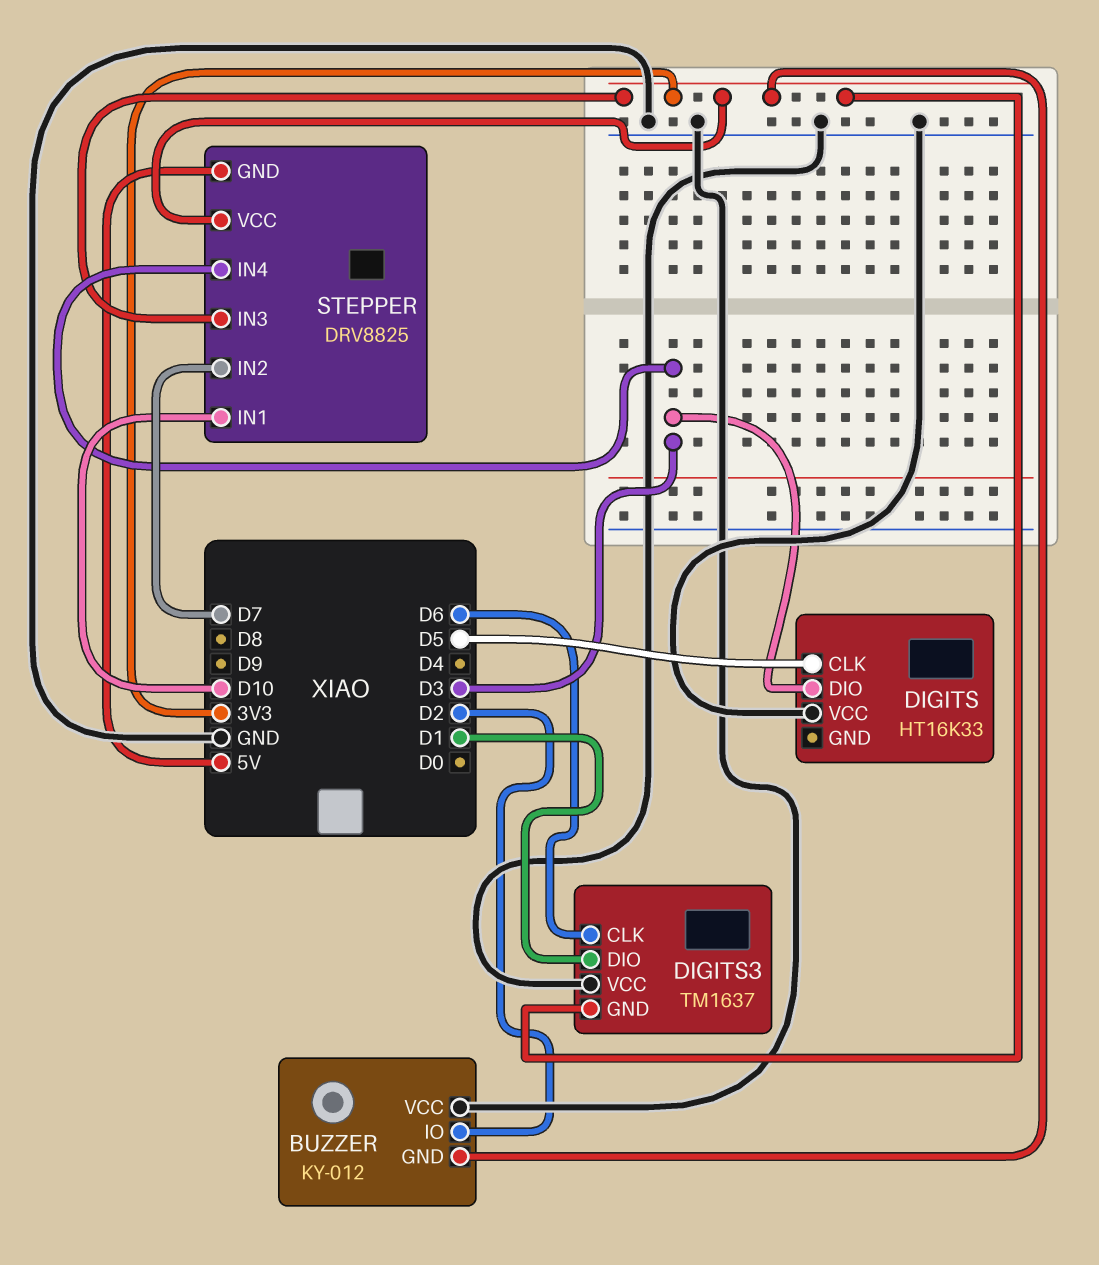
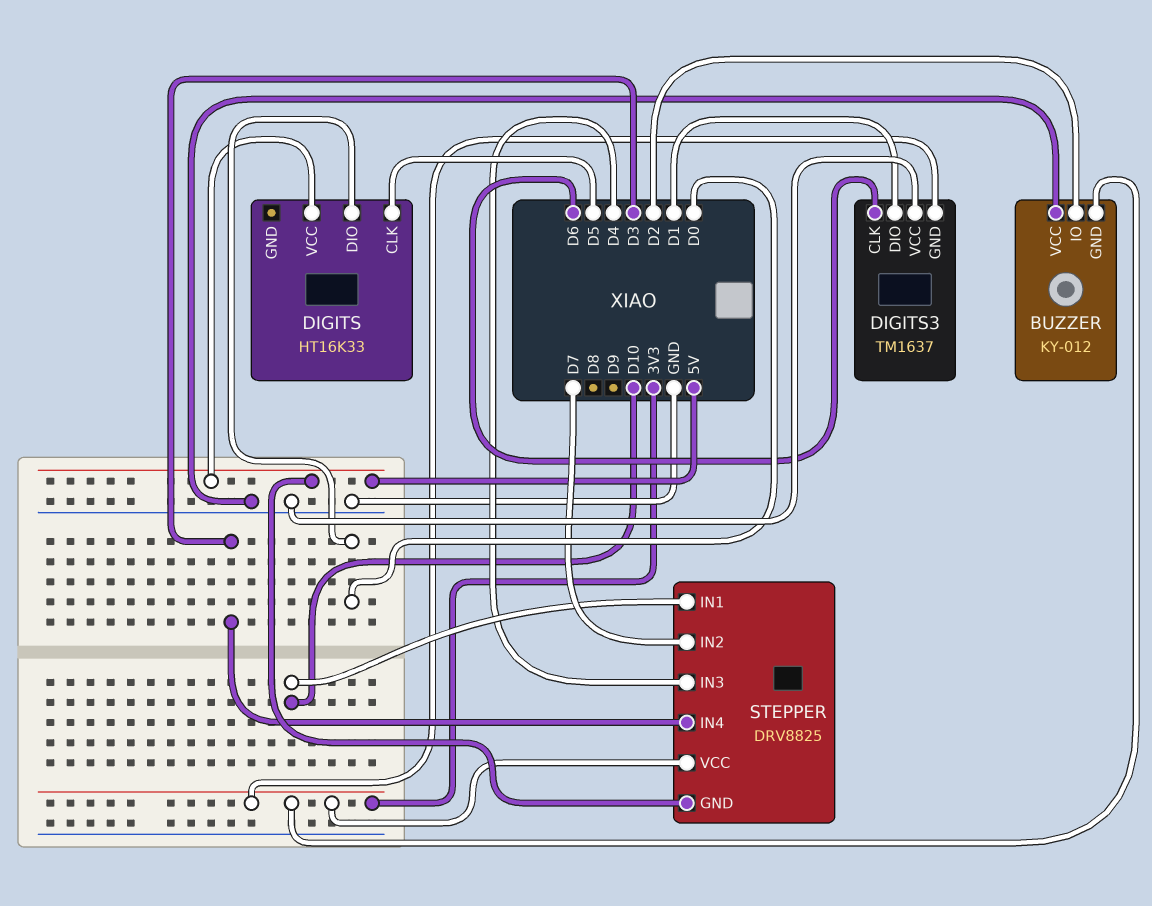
DIGITS pin DIO: D3 -> D0
DIGITS pin VCC: GND -> 5V
STEPPER pin IN3: 3V3 -> D4

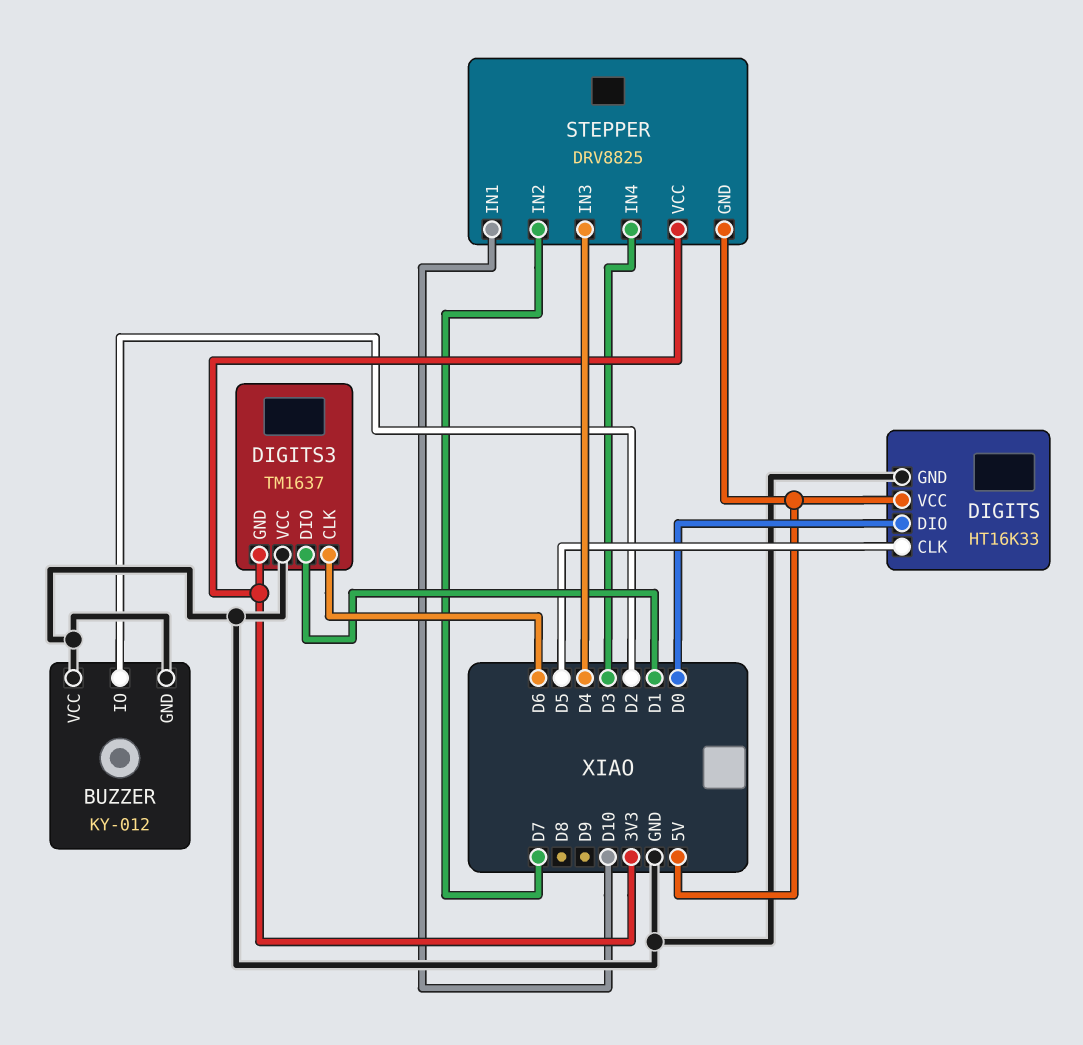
BUZZER pin GND: 3V3 -> GND
DIGITS pin GND: none -> GND

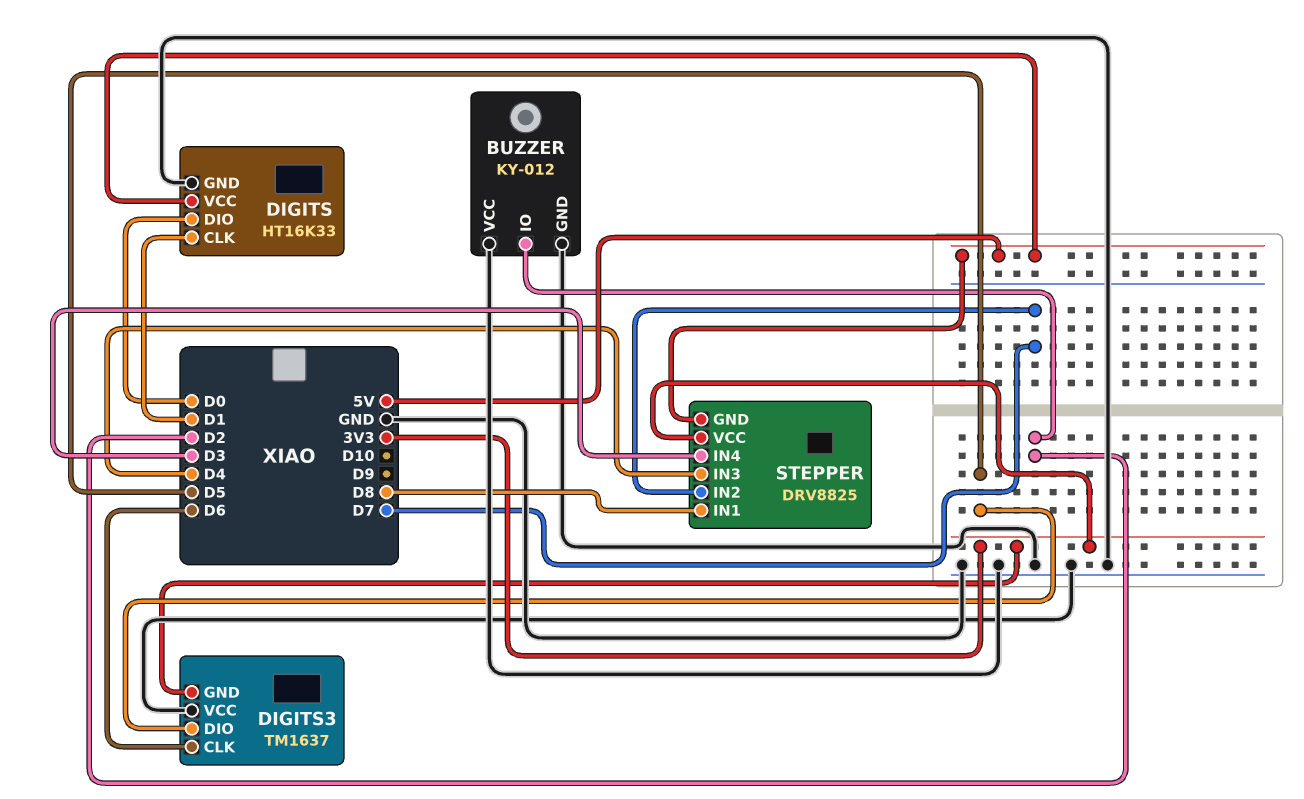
DIGITS pin CLK: D5 -> D1
DIGITS3 pin DIO: D1 -> D5
STEPPER pin IN1: D10 -> D8

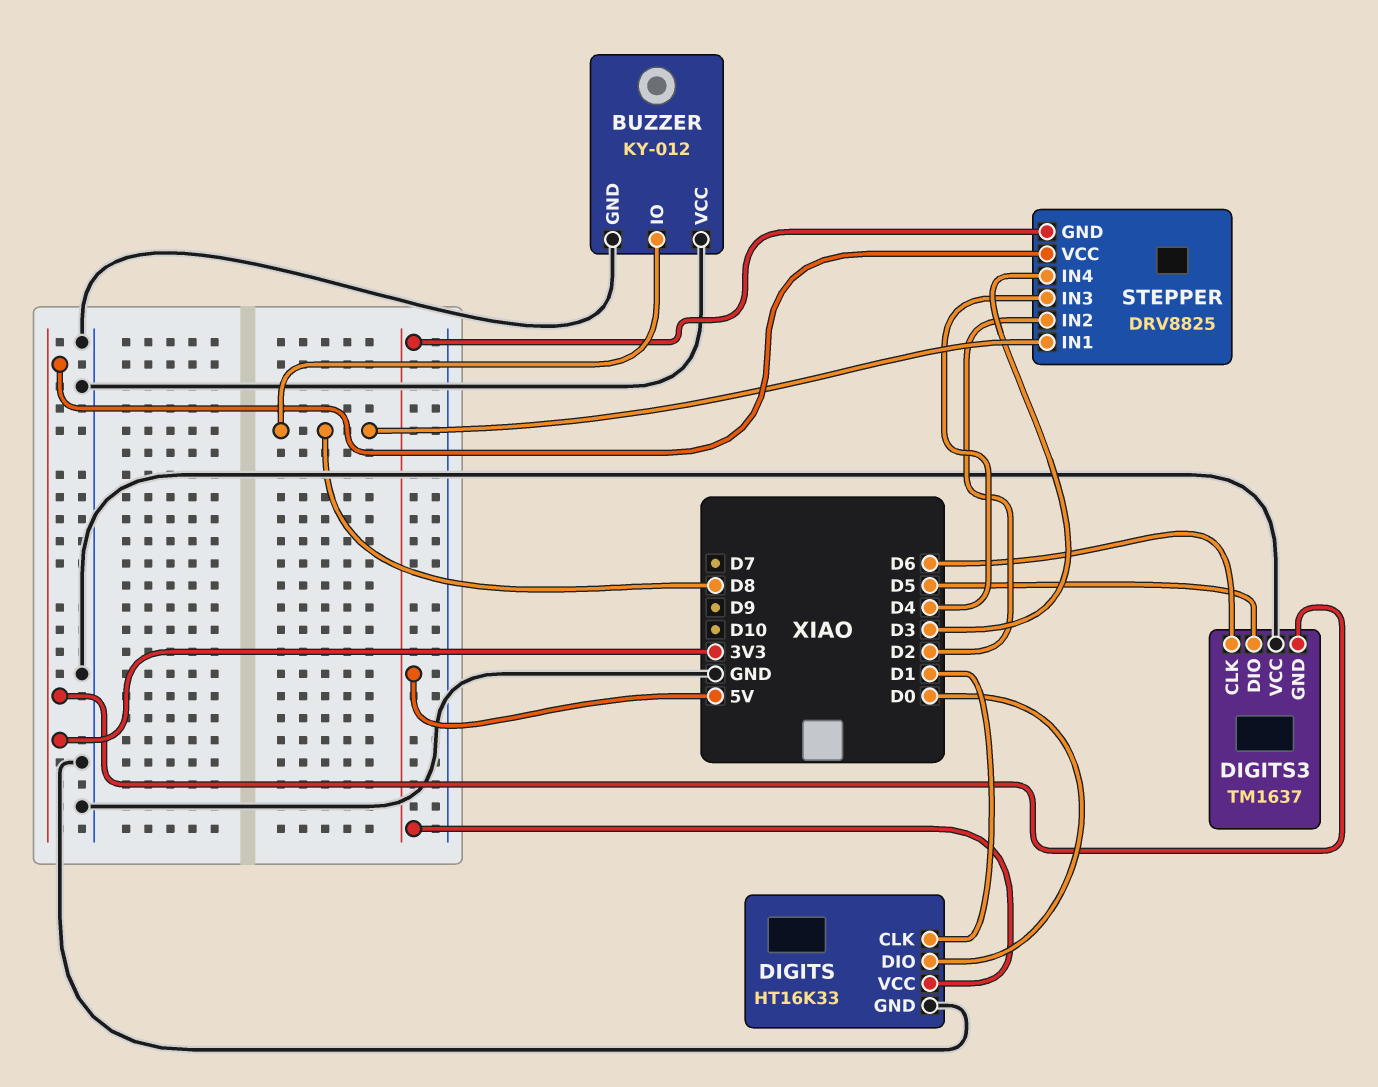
BUZZER pin IO: D2 -> D8
STEPPER pin IN2: D7 -> D2

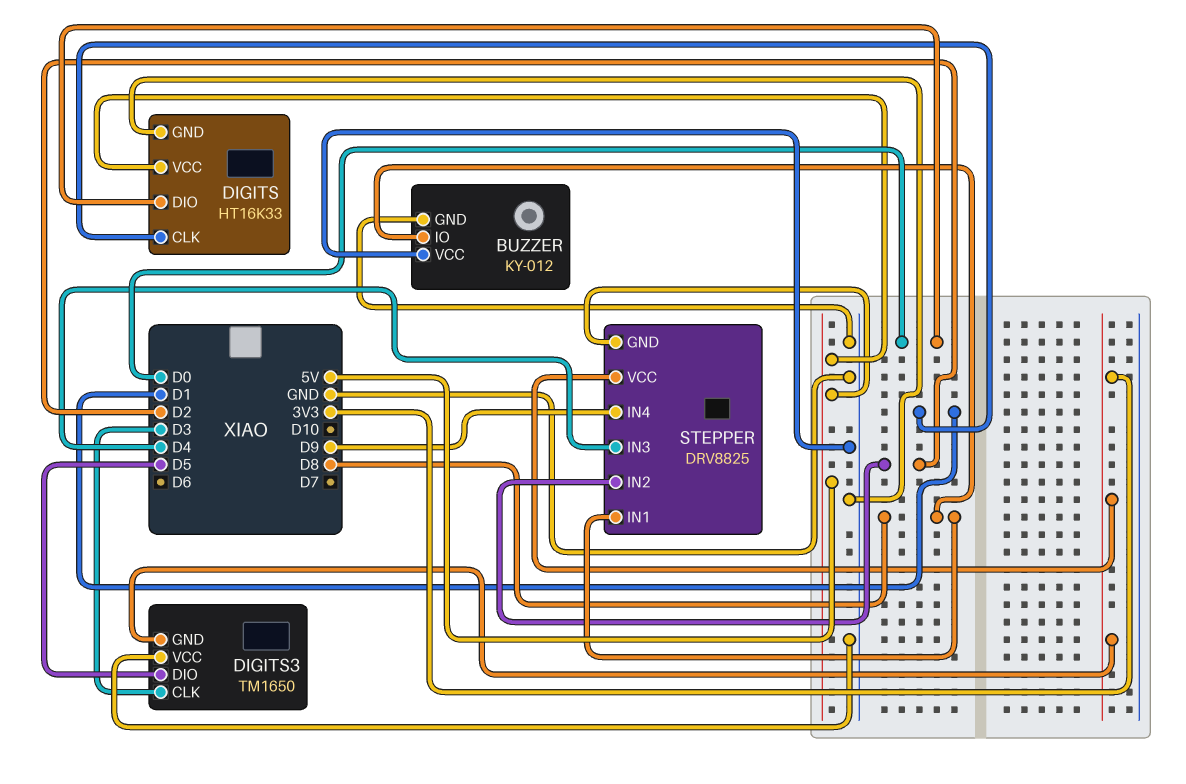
DIGITS3: TM1637 -> TM1650
DIGITS3 pin CLK: D6 -> D3
STEPPER pin IN4: D3 -> D9

